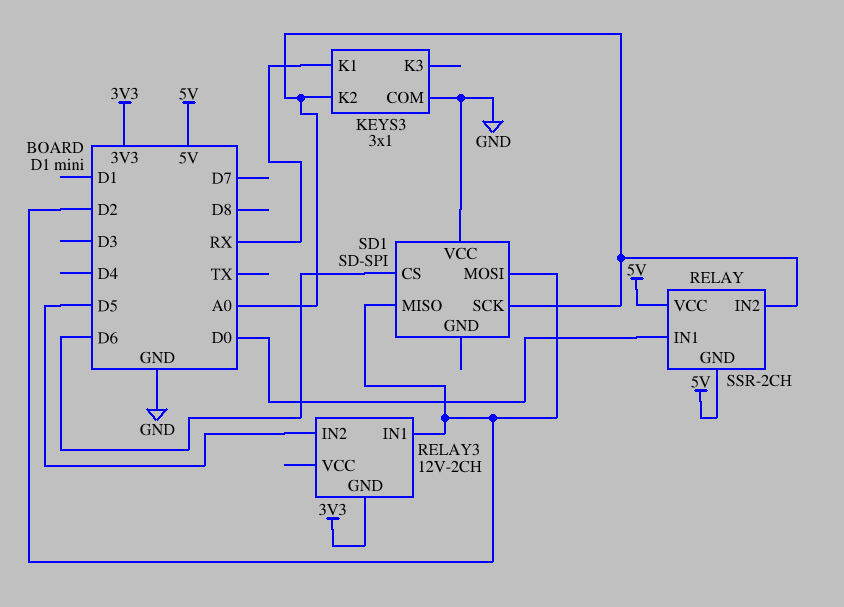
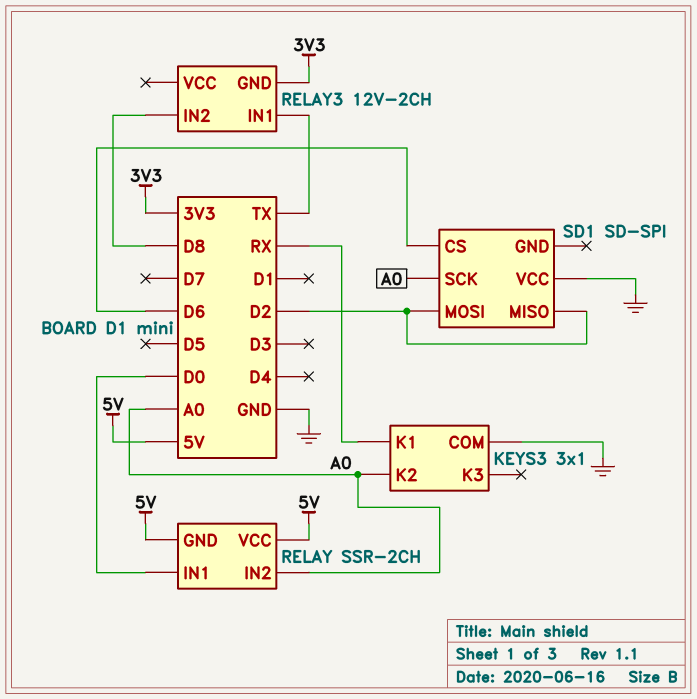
RELAY3 pin IN1: D2 -> TX
RELAY3 pin IN2: D5 -> D8

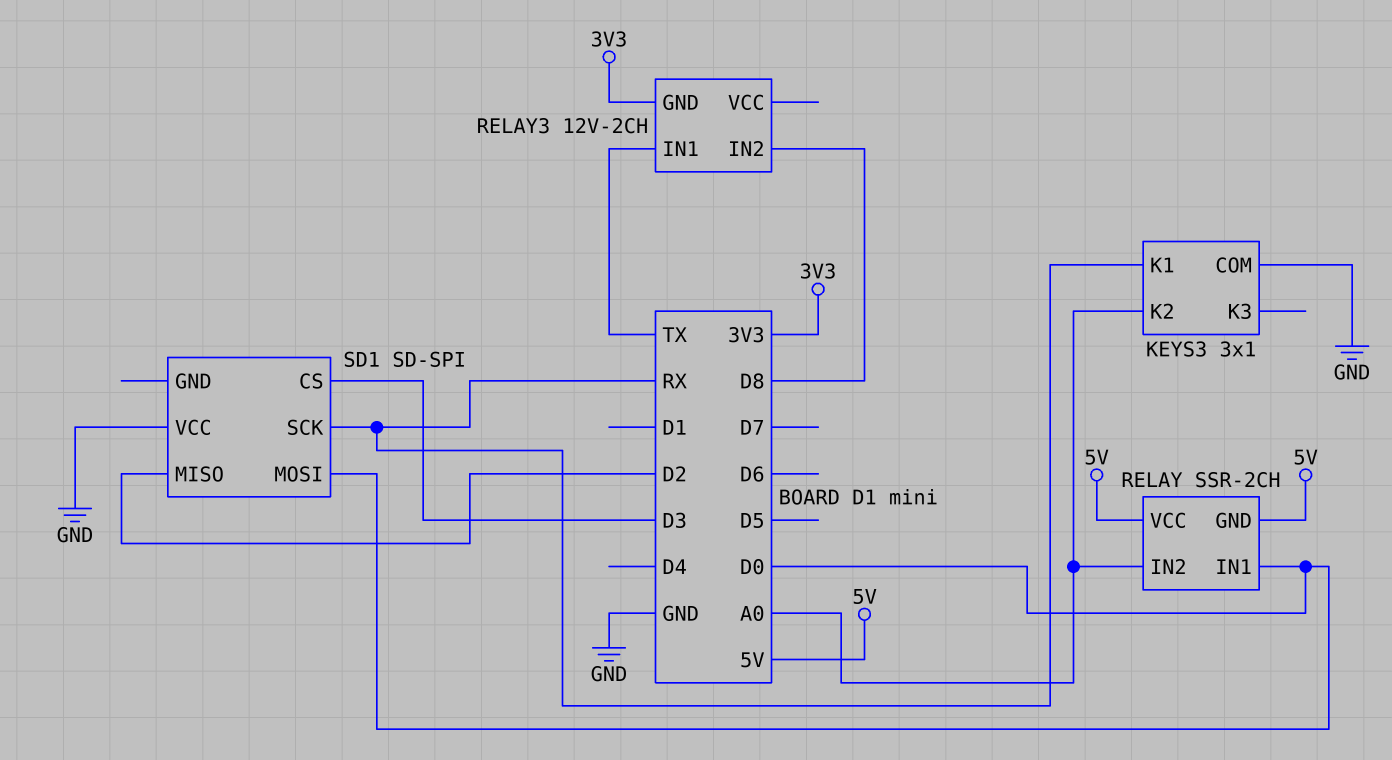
SD1 pin CS: D6 -> D3
SD1 pin MOSI: D2 -> D0
SD1 pin SCK: A0 -> RX

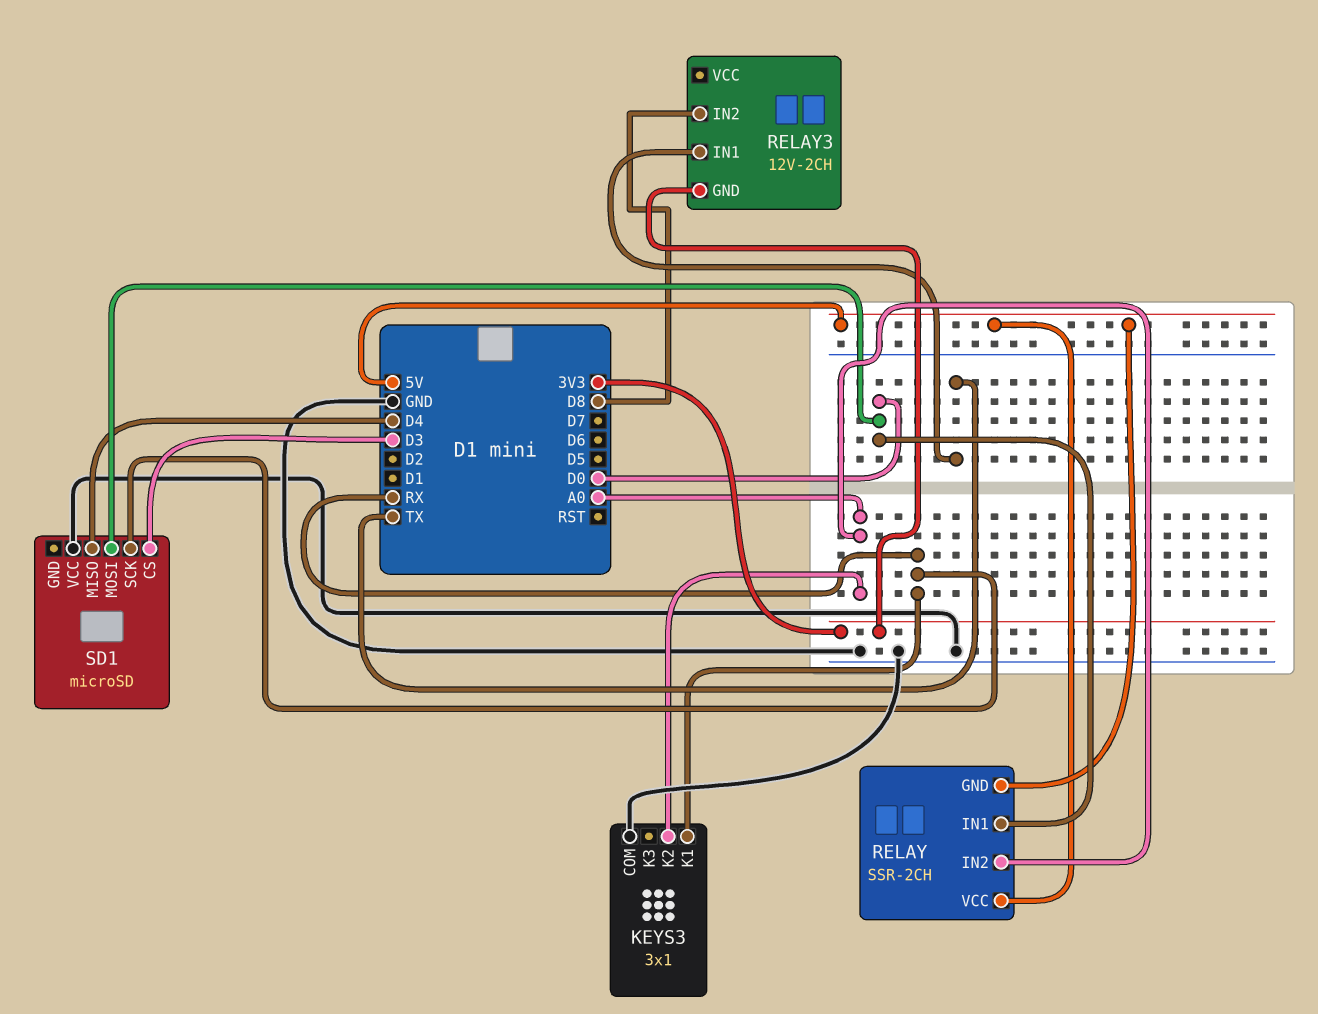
SD1: SD-SPI -> microSD
SD1 pin MISO: D2 -> D4

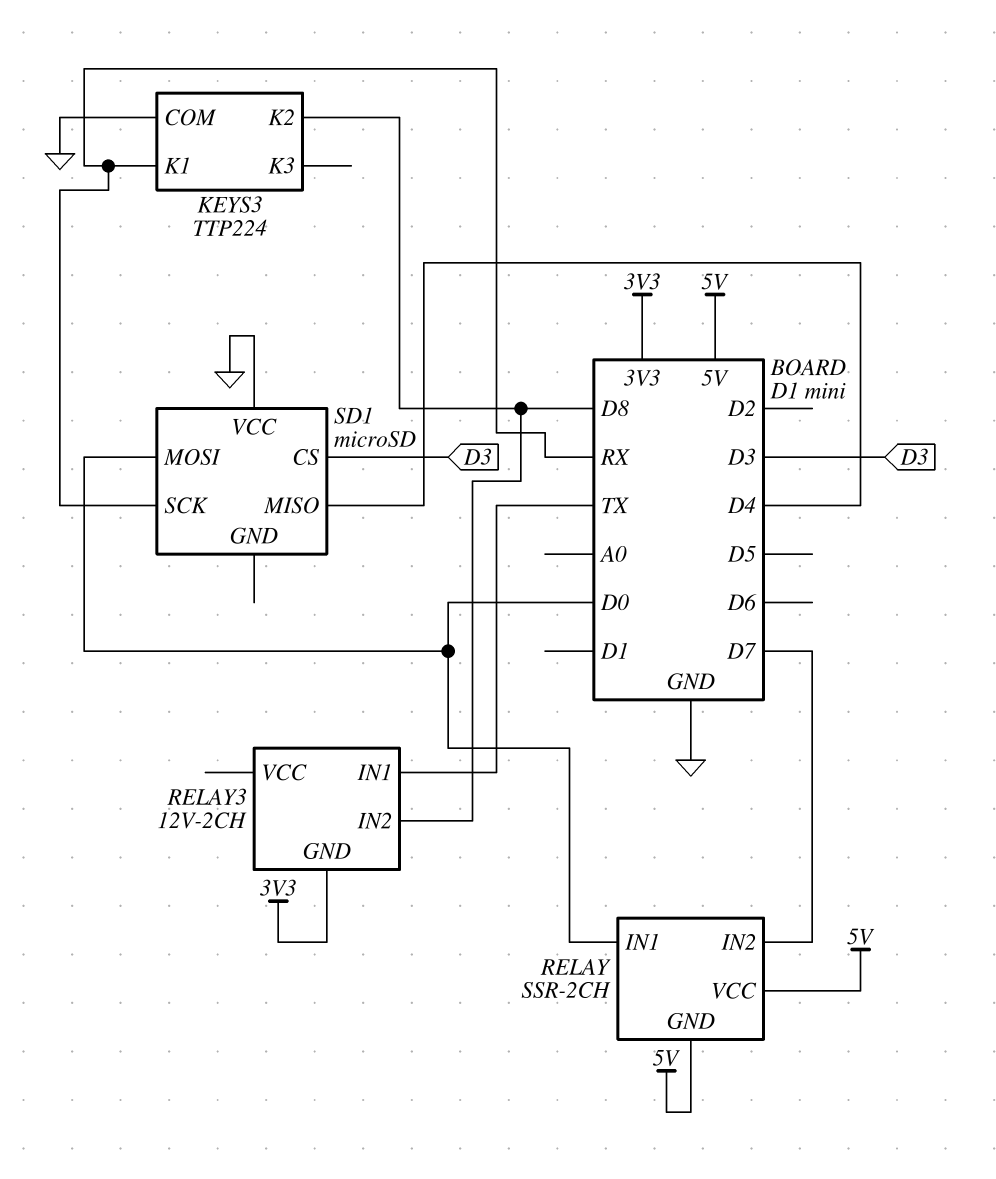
KEYS3: 3x1 -> TTP224
KEYS3 pin K2: A0 -> D8
RELAY pin IN2: A0 -> D7

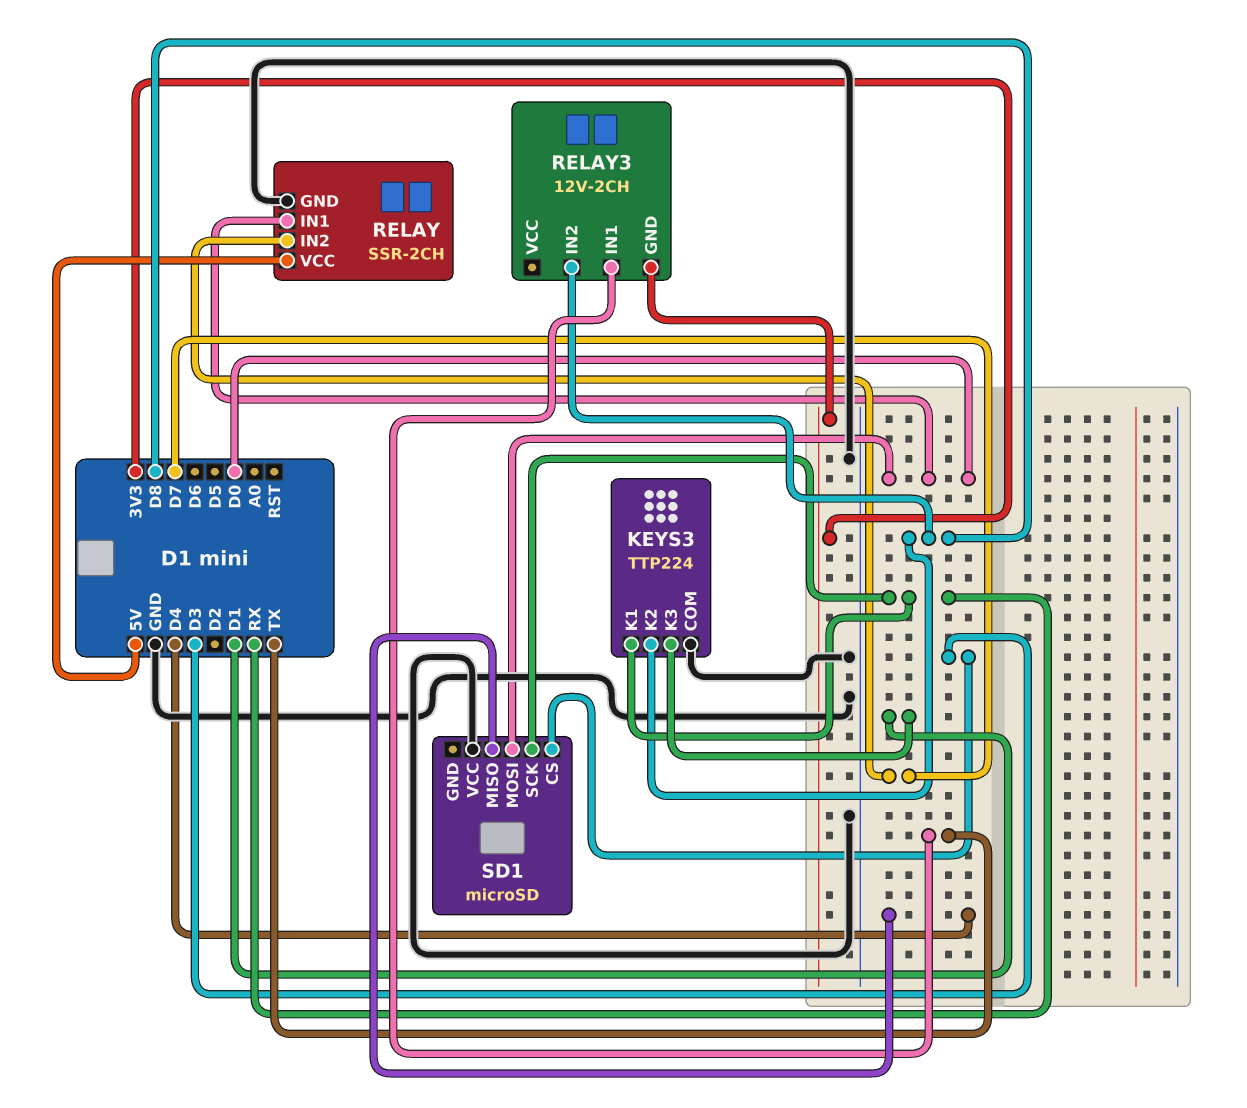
KEYS3 pin K3: none -> D1
RELAY pin GND: 5V -> GND

